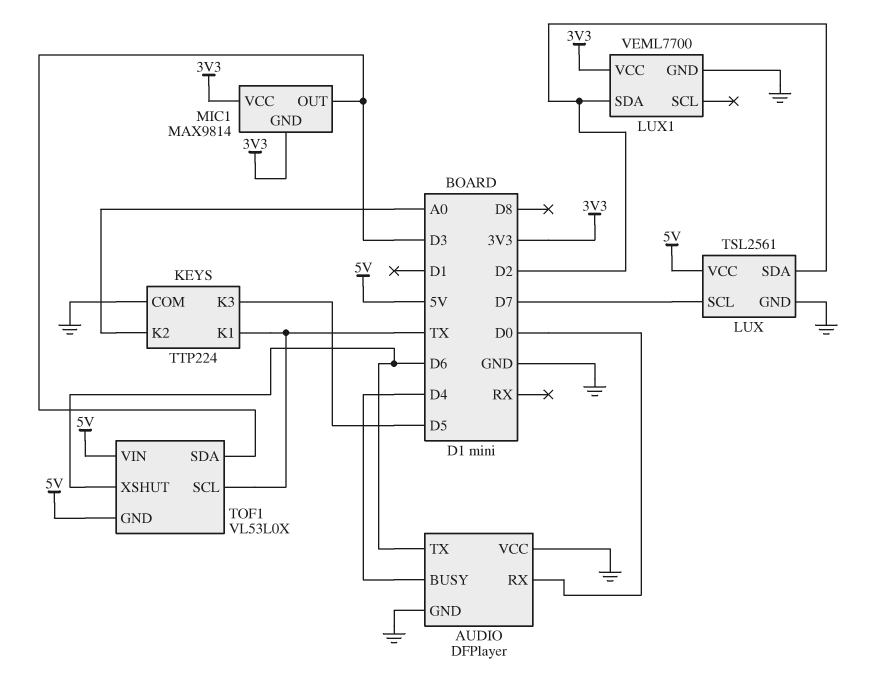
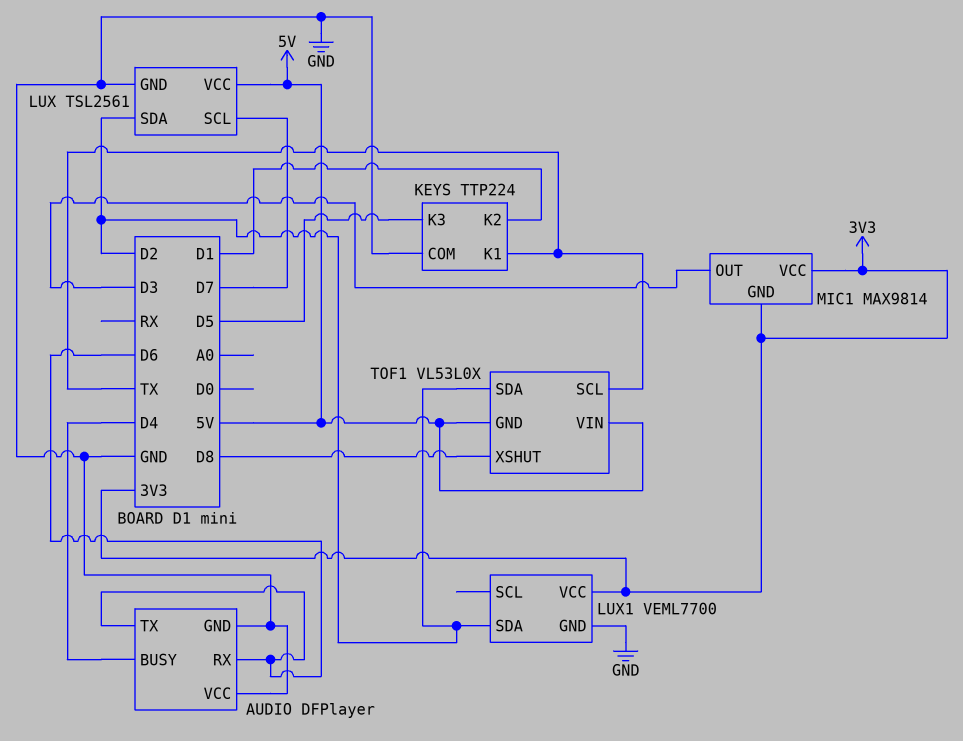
AUDIO pin RX: D0 -> D6
KEYS pin K2: A0 -> D1
TOF1 pin SDA: D3 -> D2
TOF1 pin XSHUT: D6 -> D8

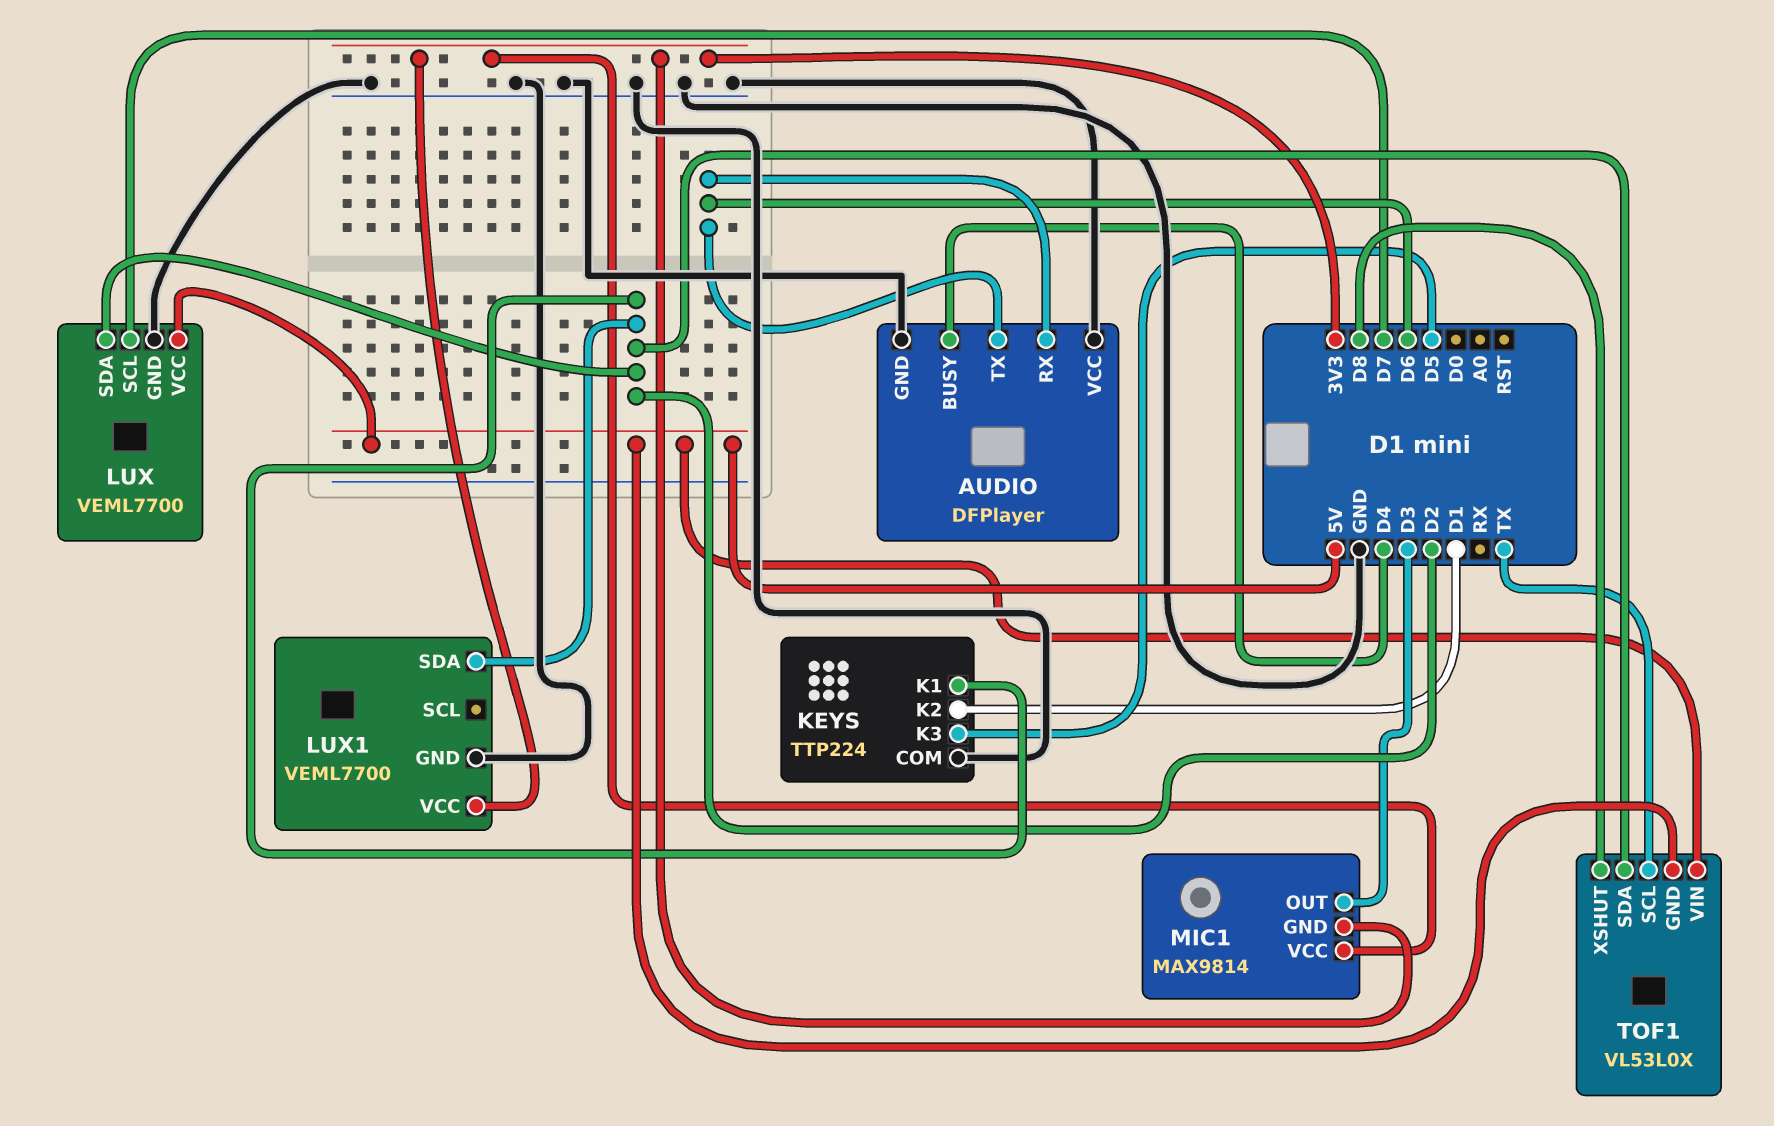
KEYS pin K1: TX -> D2
LUX: TSL2561 -> VEML7700

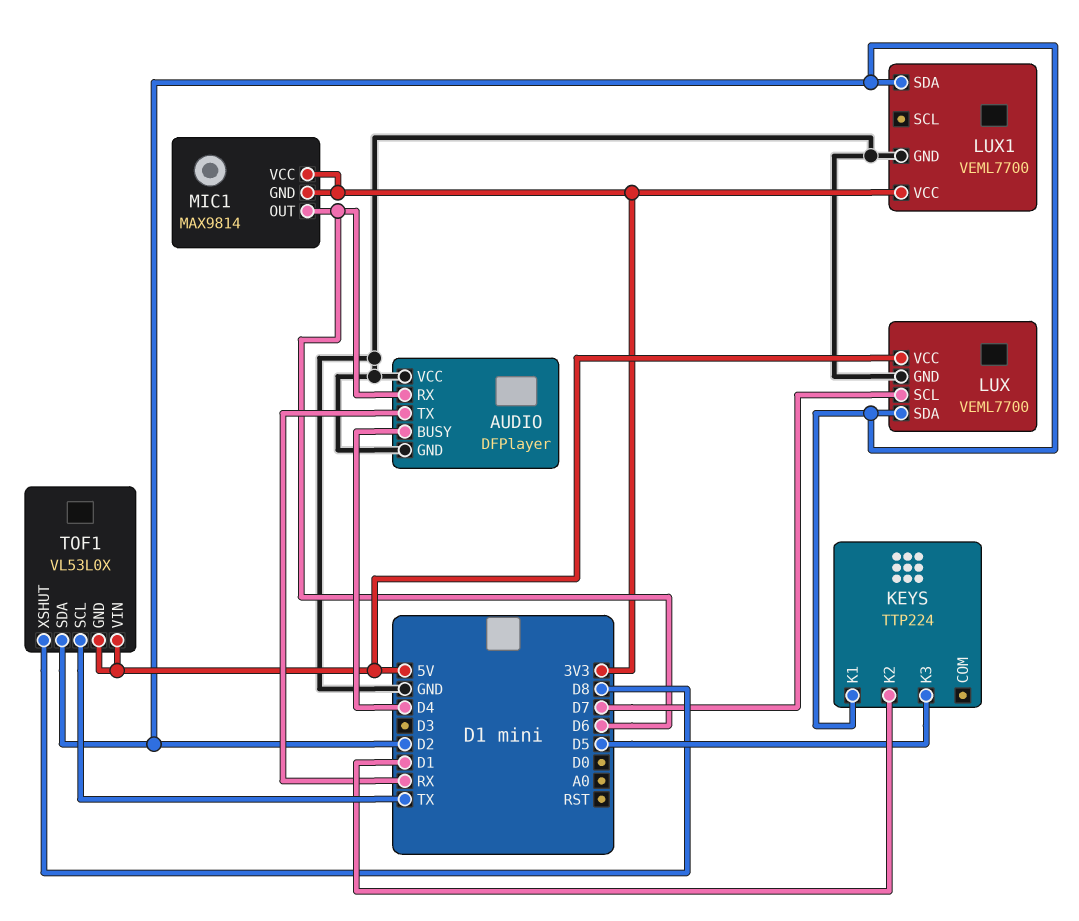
AUDIO pin TX: D6 -> RX
KEYS pin COM: GND -> none
MIC1 pin OUT: D3 -> D6

